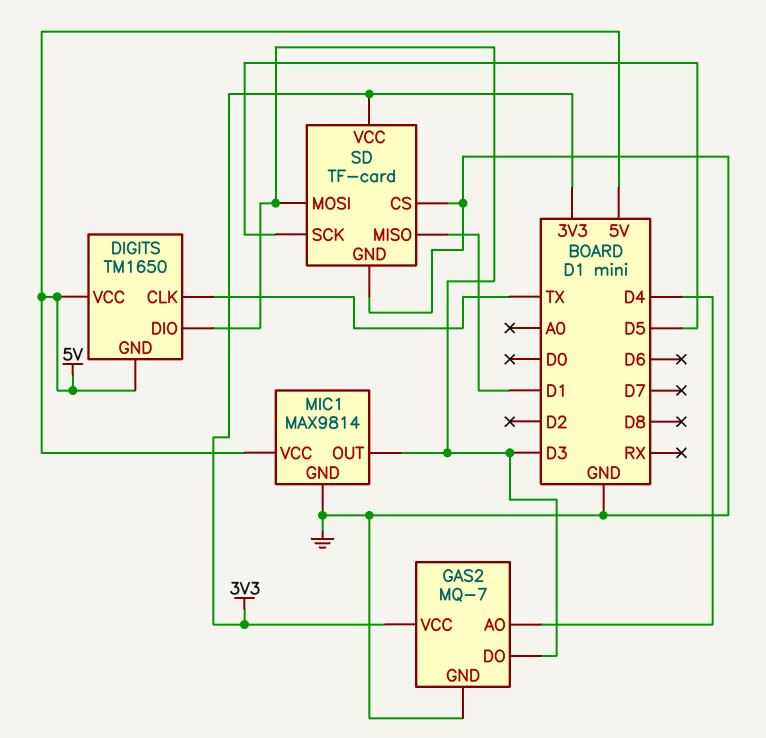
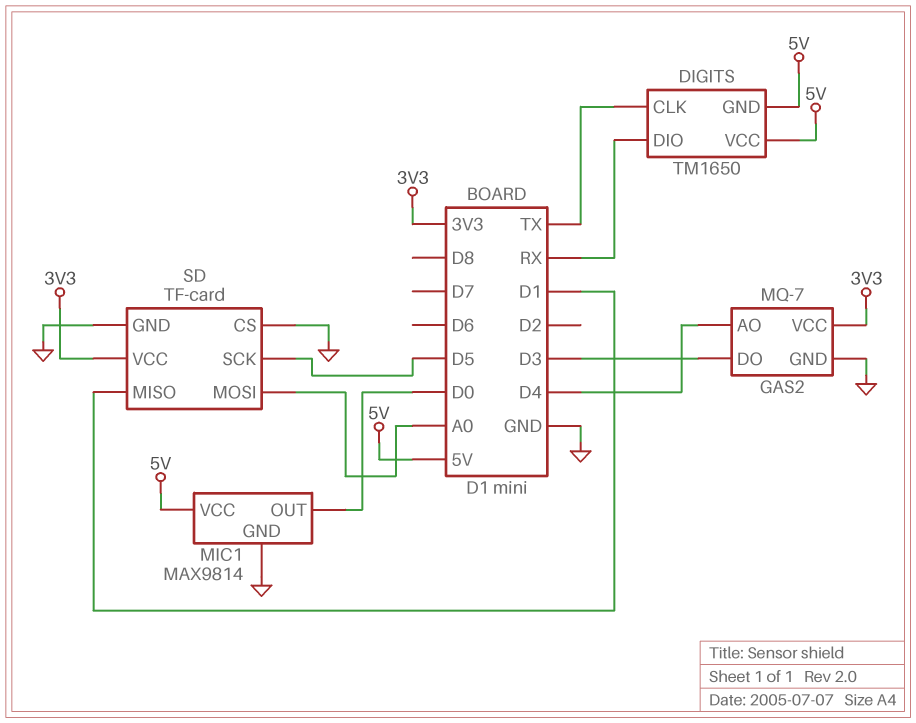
DIGITS pin DIO: D3 -> RX
MIC1 pin OUT: D3 -> D0
SD pin MOSI: D3 -> A0

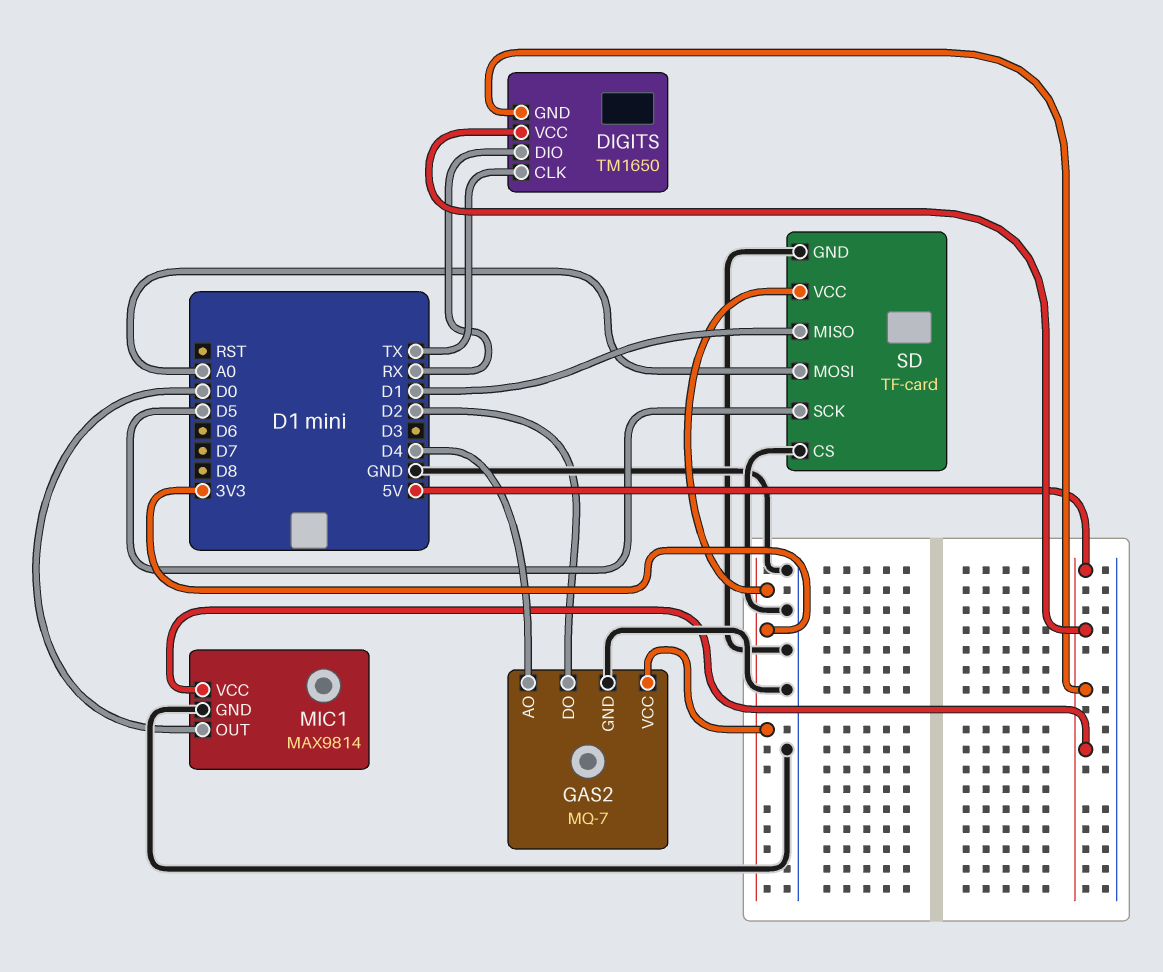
GAS2 pin DO: D3 -> D2

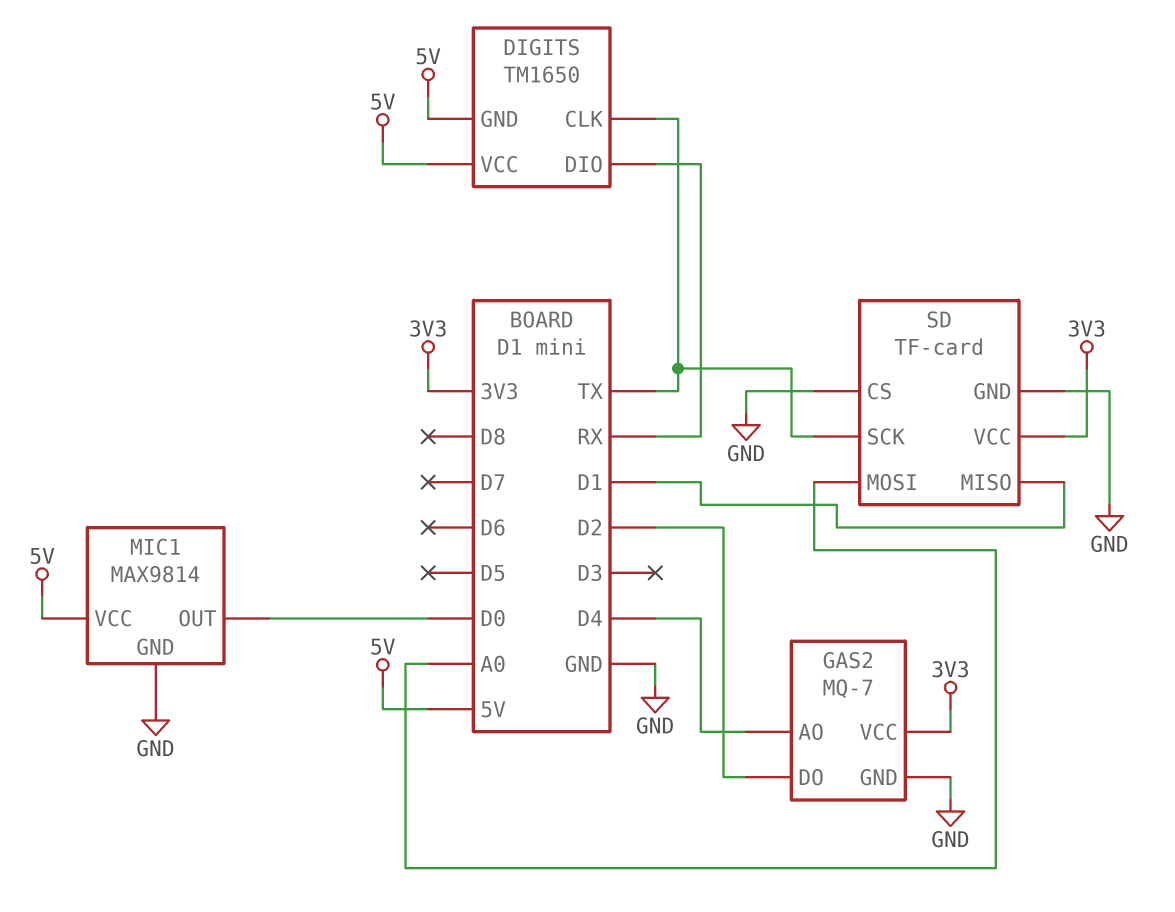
SD pin SCK: D5 -> TX

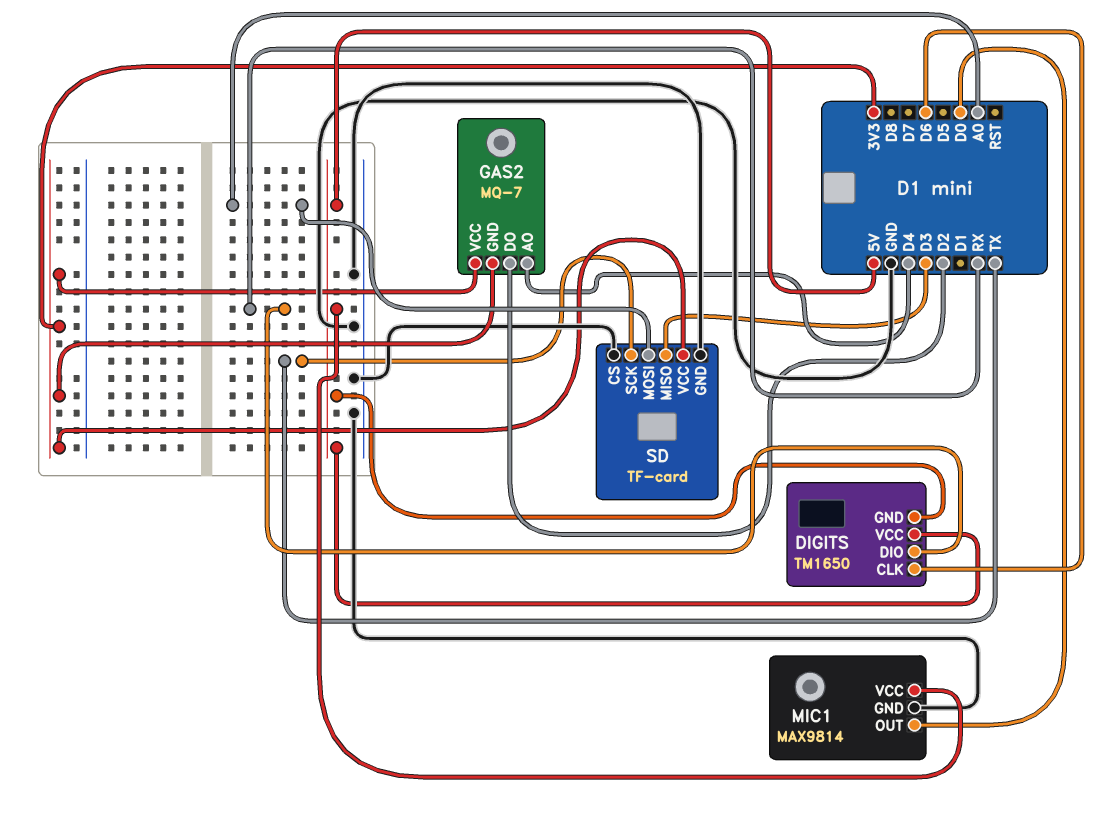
DIGITS pin CLK: TX -> D6
GAS2 pin GND: GND -> 3V3
SD pin MISO: D1 -> D3

